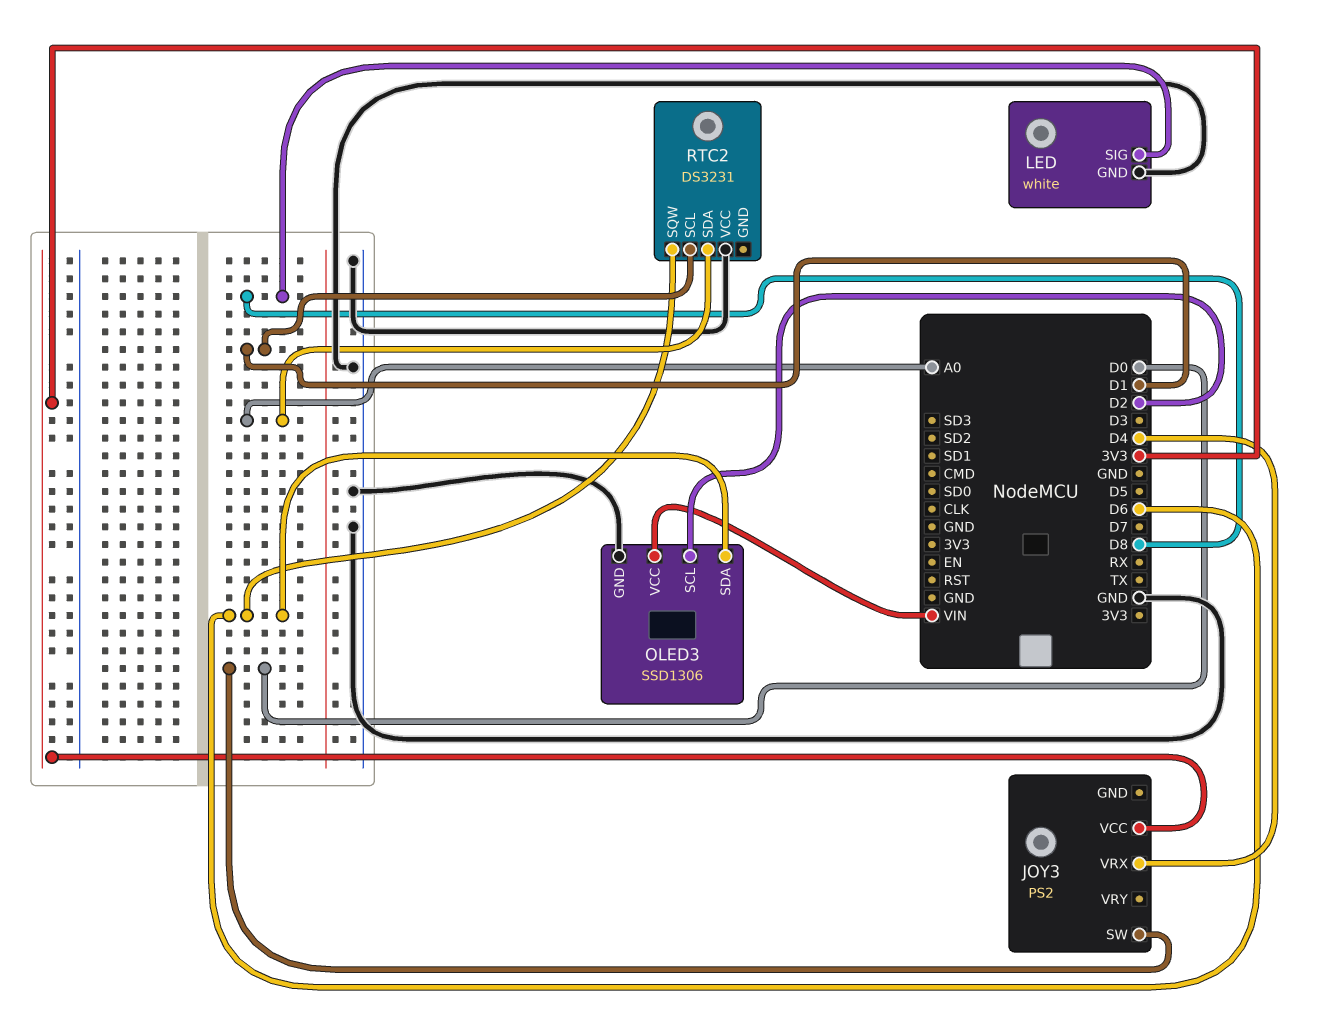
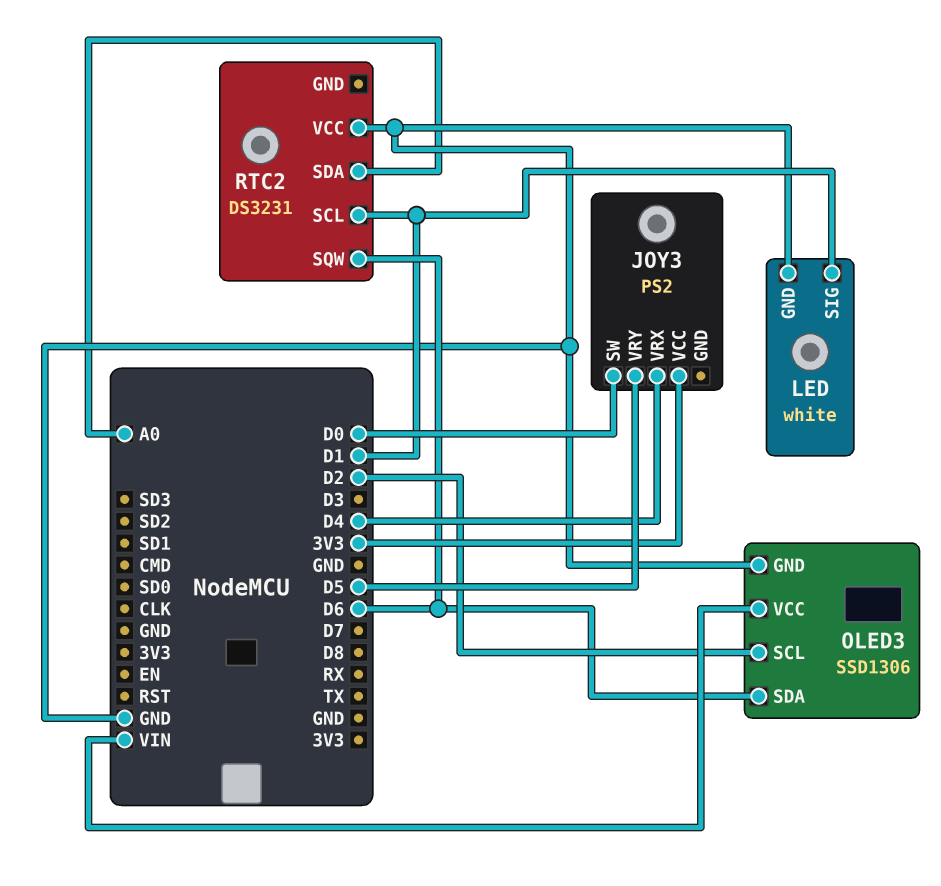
JOY3 pin VRY: none -> D5
LED pin SIG: D8 -> D1

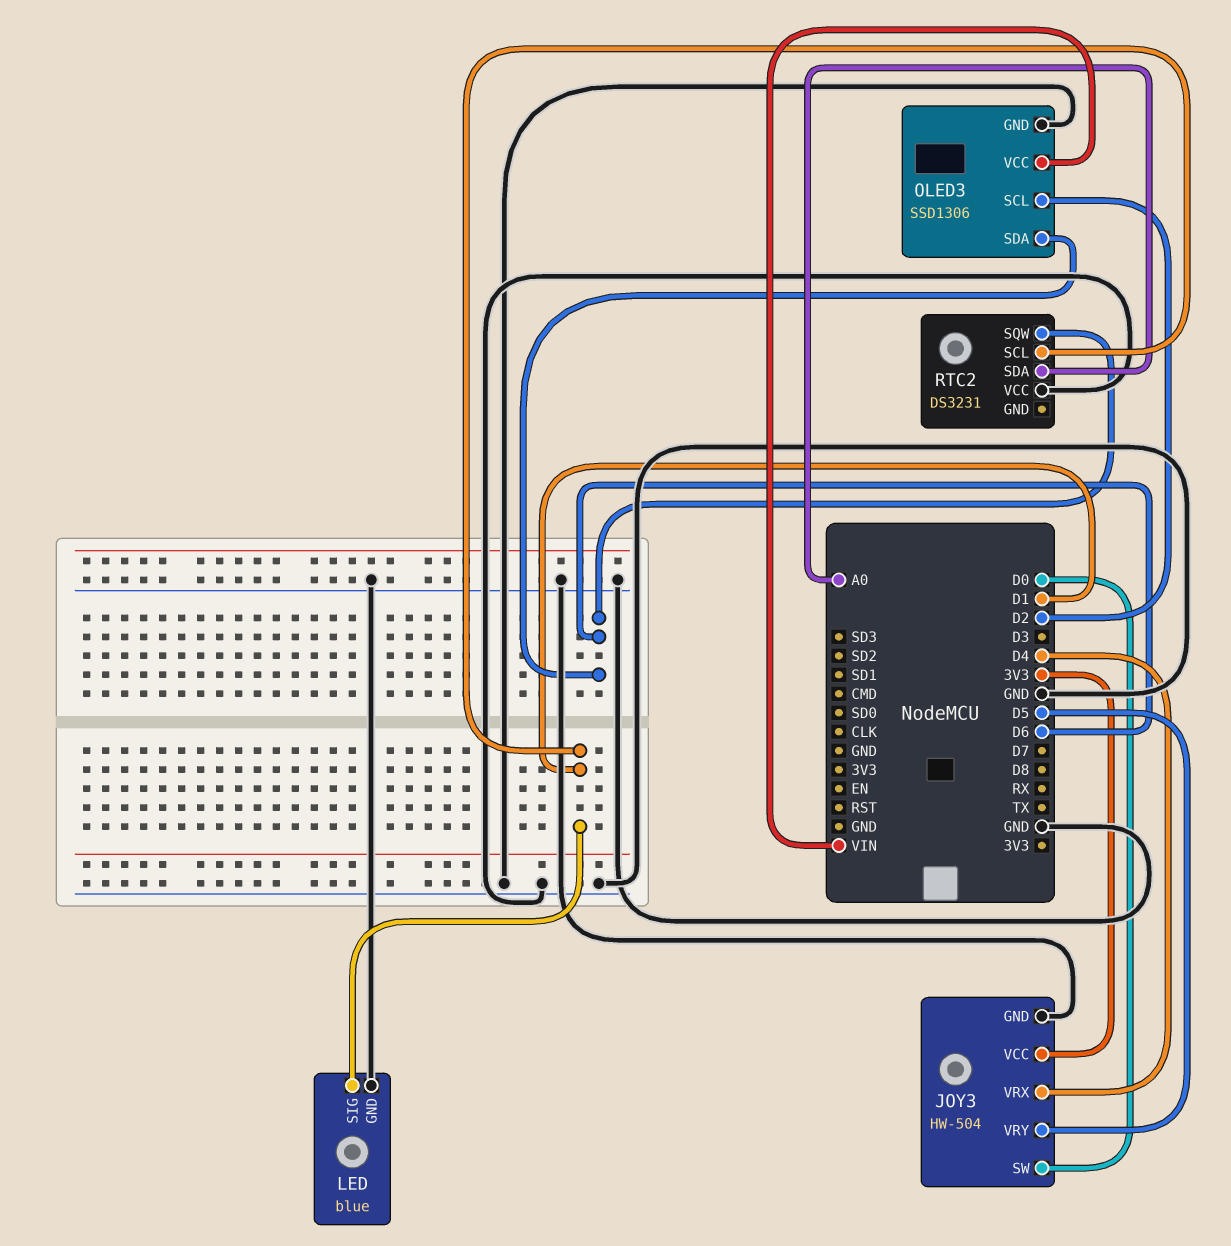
JOY3: PS2 -> HW-504
JOY3 pin GND: none -> GND
LED: white -> blue

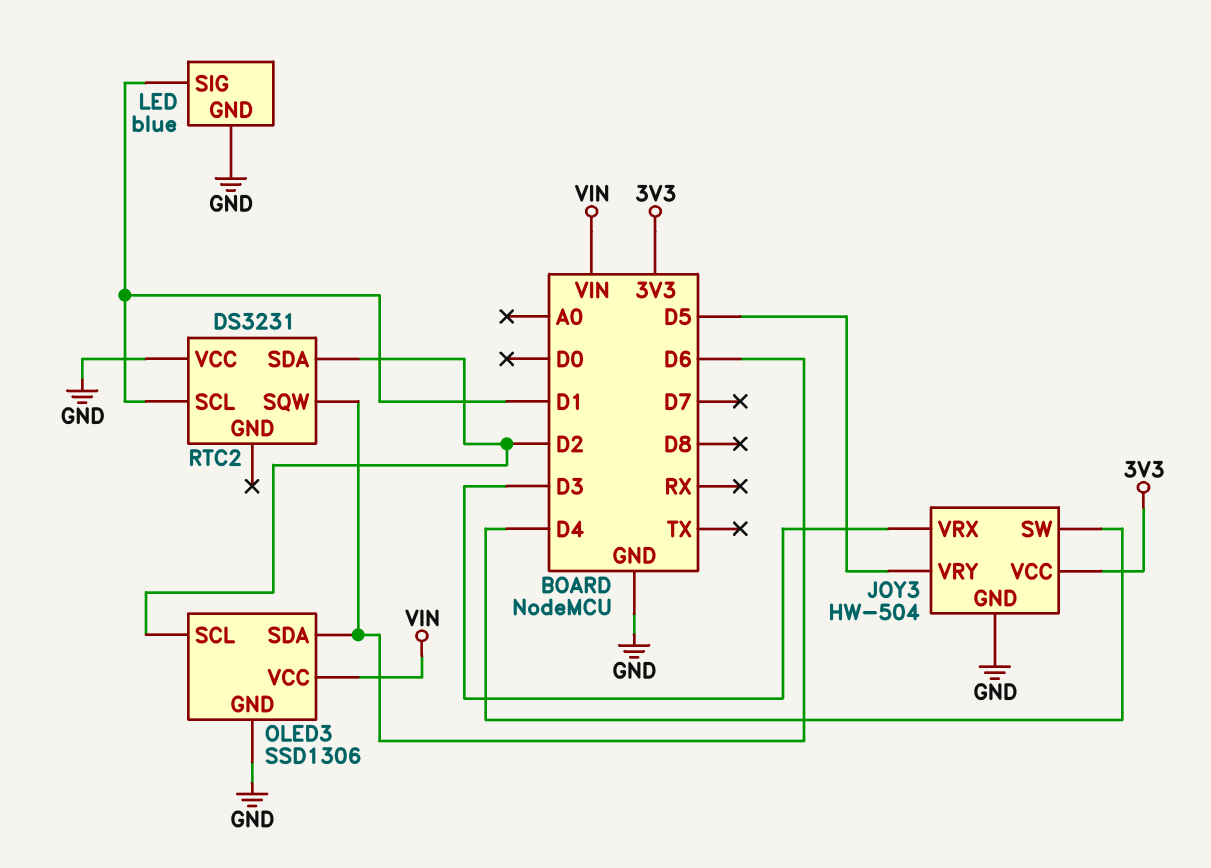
JOY3 pin SW: D0 -> D4
JOY3 pin VRX: D4 -> D3
RTC2 pin SDA: A0 -> D2

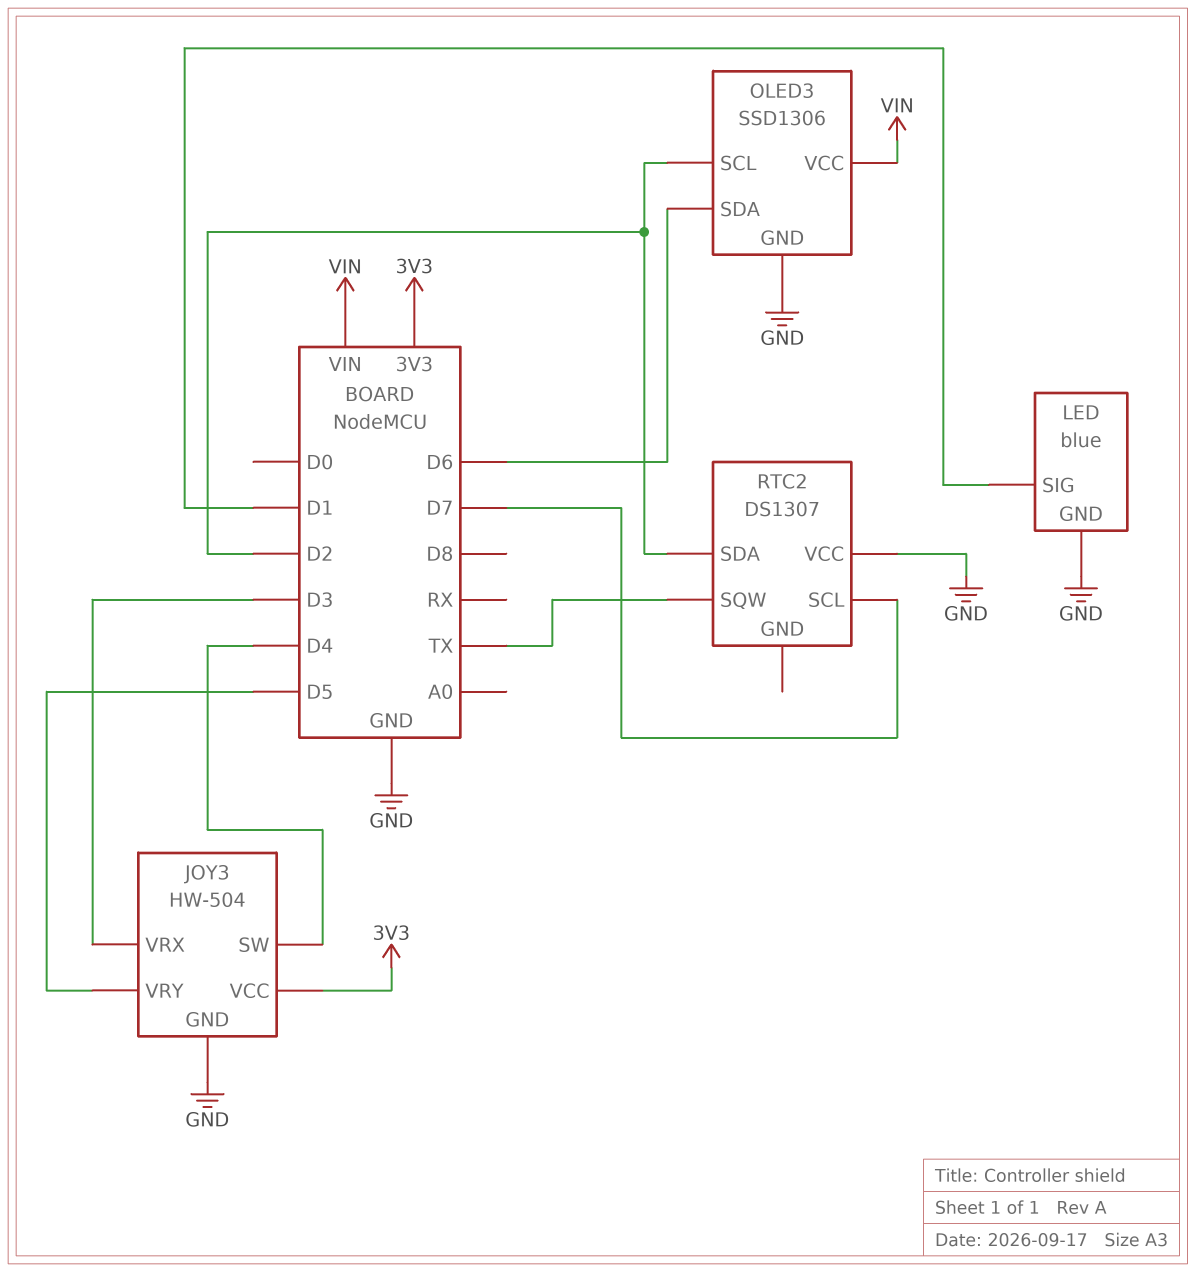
RTC2: DS3231 -> DS1307
RTC2 pin SCL: D1 -> D7
RTC2 pin SQW: D6 -> TX

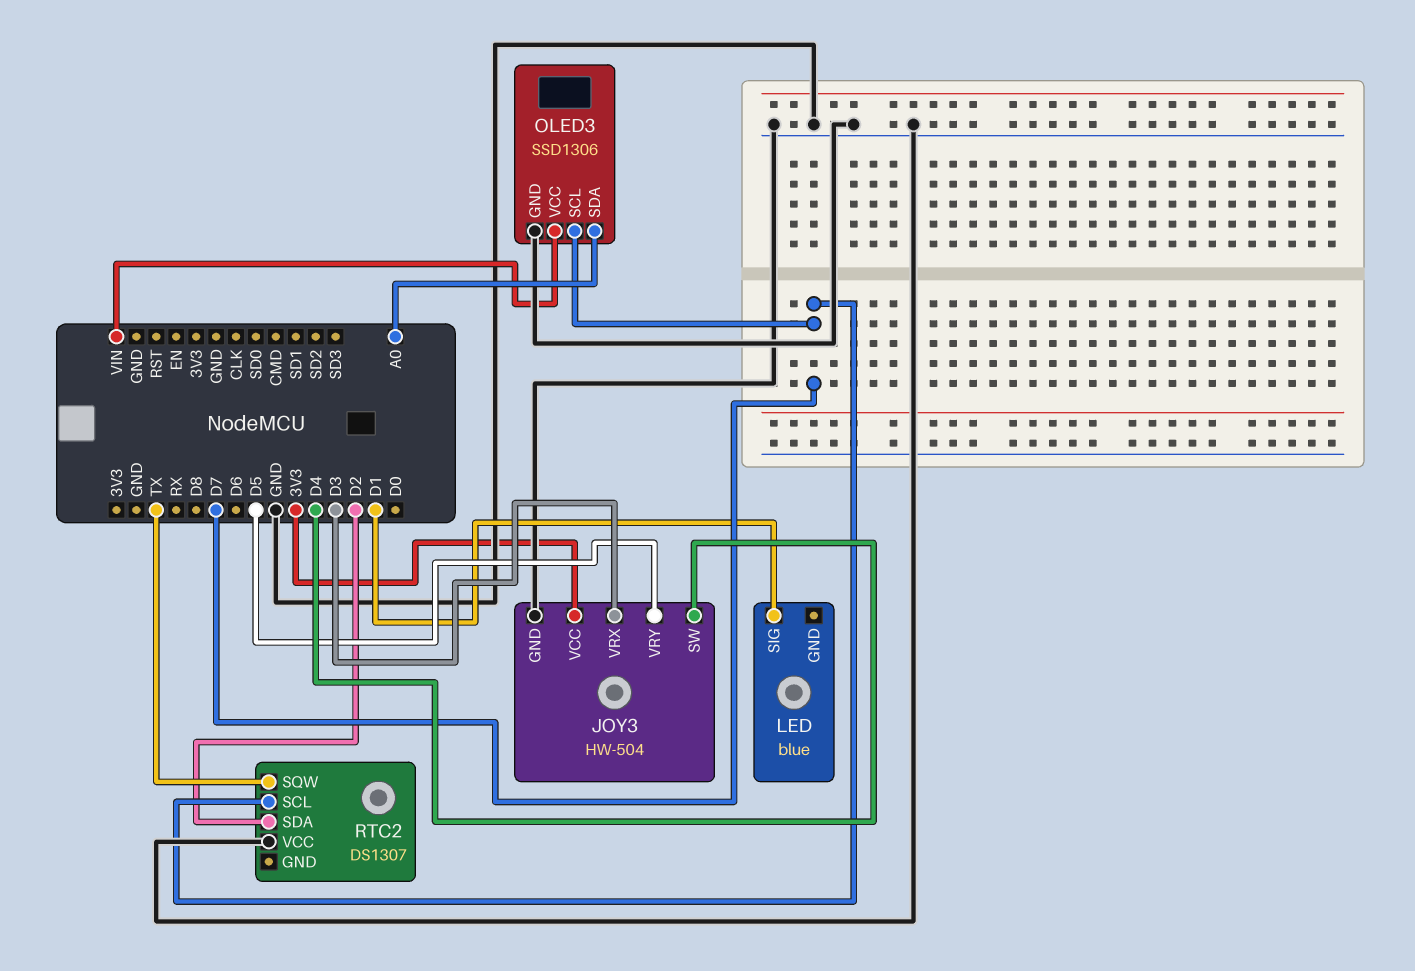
LED pin GND: GND -> none
OLED3 pin SCL: D2 -> D7
OLED3 pin SDA: D6 -> A0

